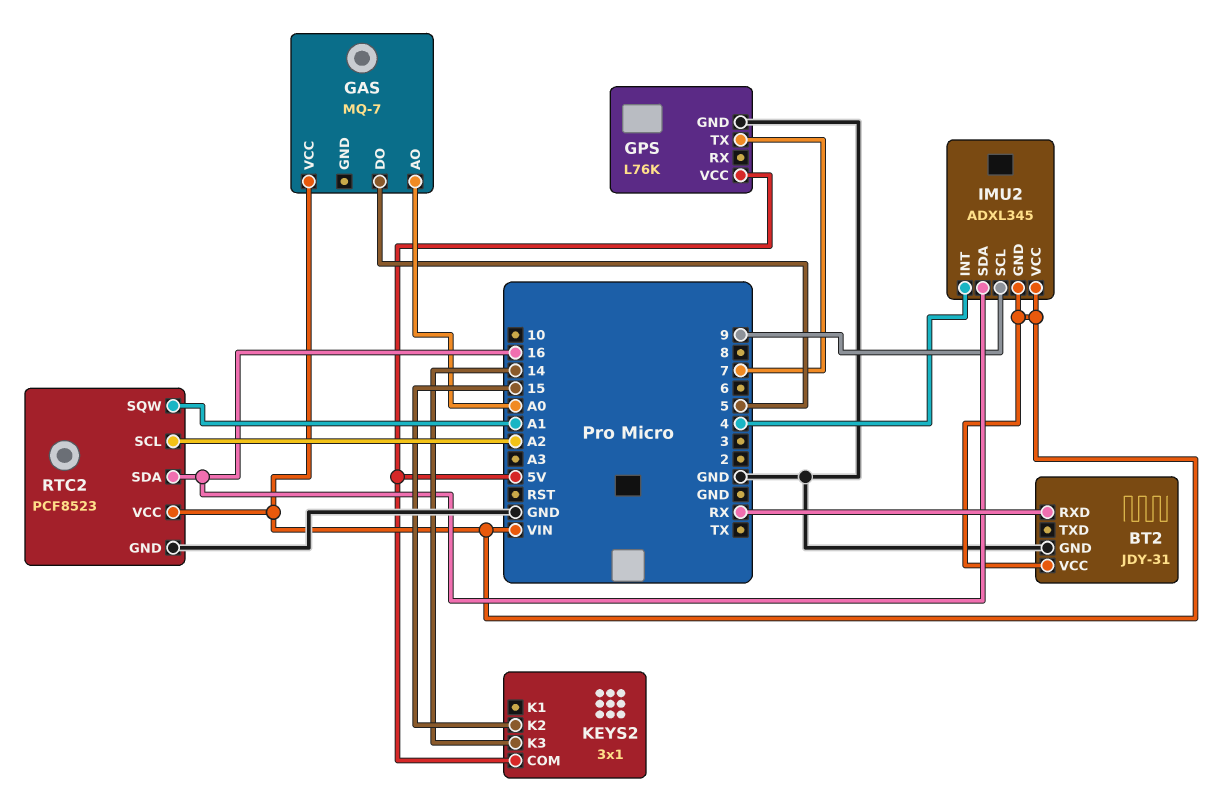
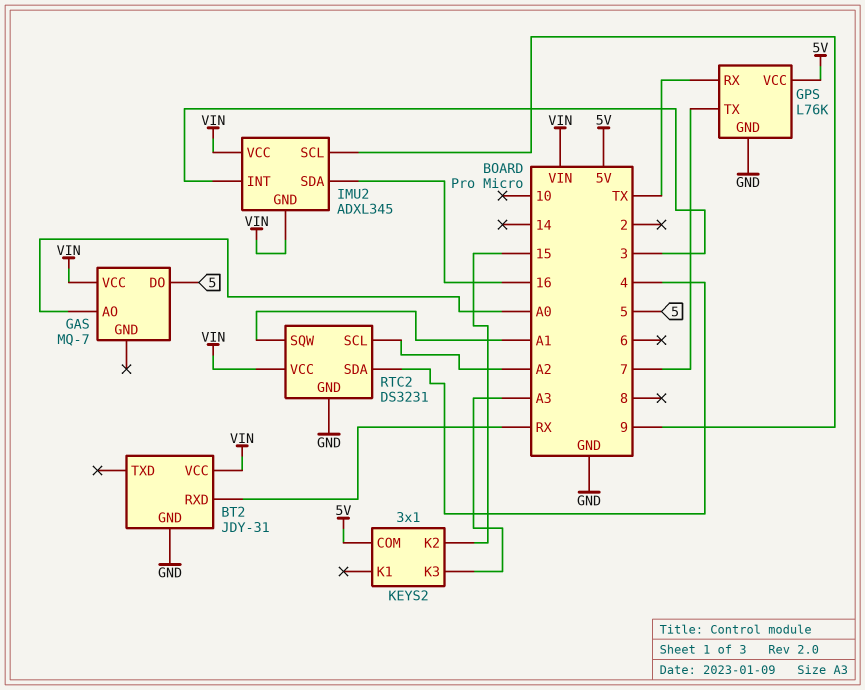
GPS pin RX: none -> TX
IMU2 pin INT: 4 -> 3
KEYS2 pin K3: 14 -> A3
RTC2: PCF8523 -> DS3231
RTC2 pin SDA: 16 -> 4

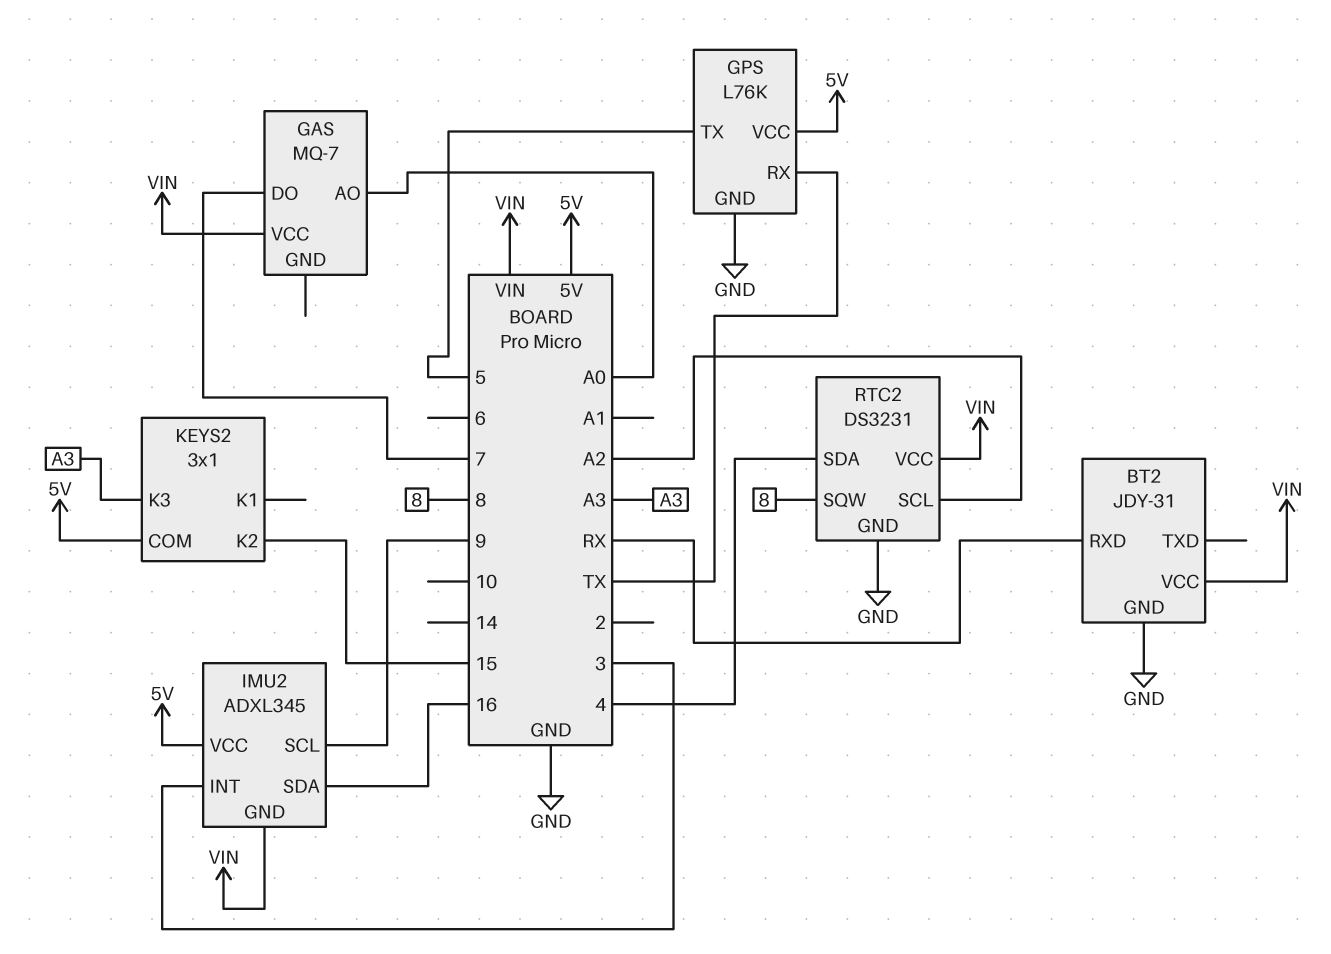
GAS pin DO: 5 -> 7
GPS pin TX: 7 -> 5
IMU2 pin VCC: VIN -> 5V
RTC2 pin SQW: A1 -> 8

